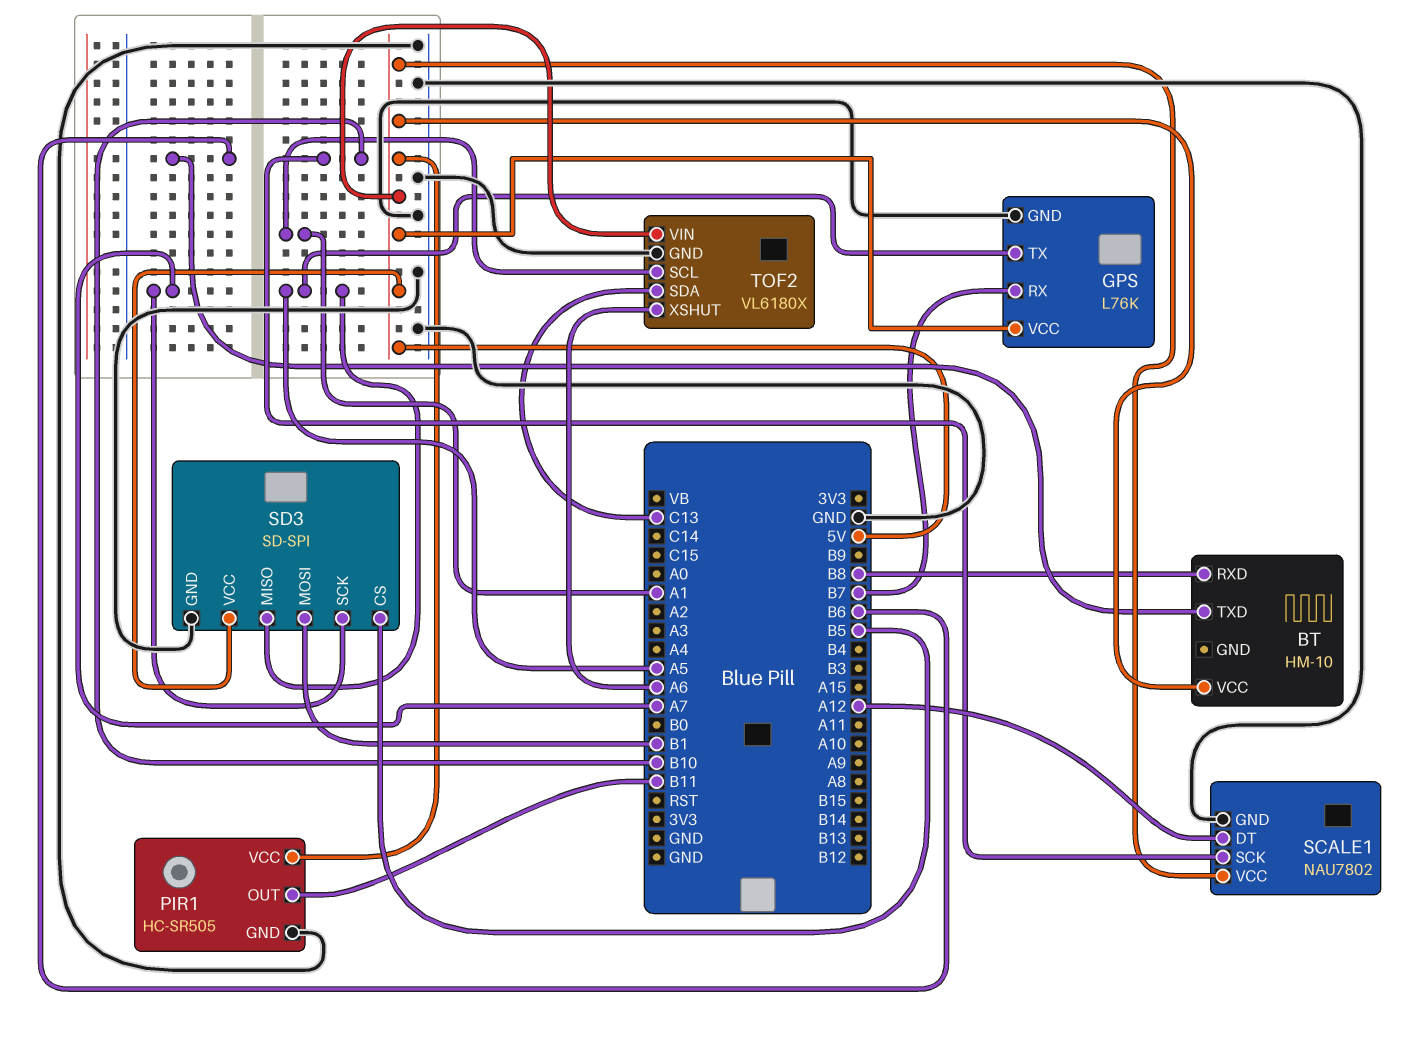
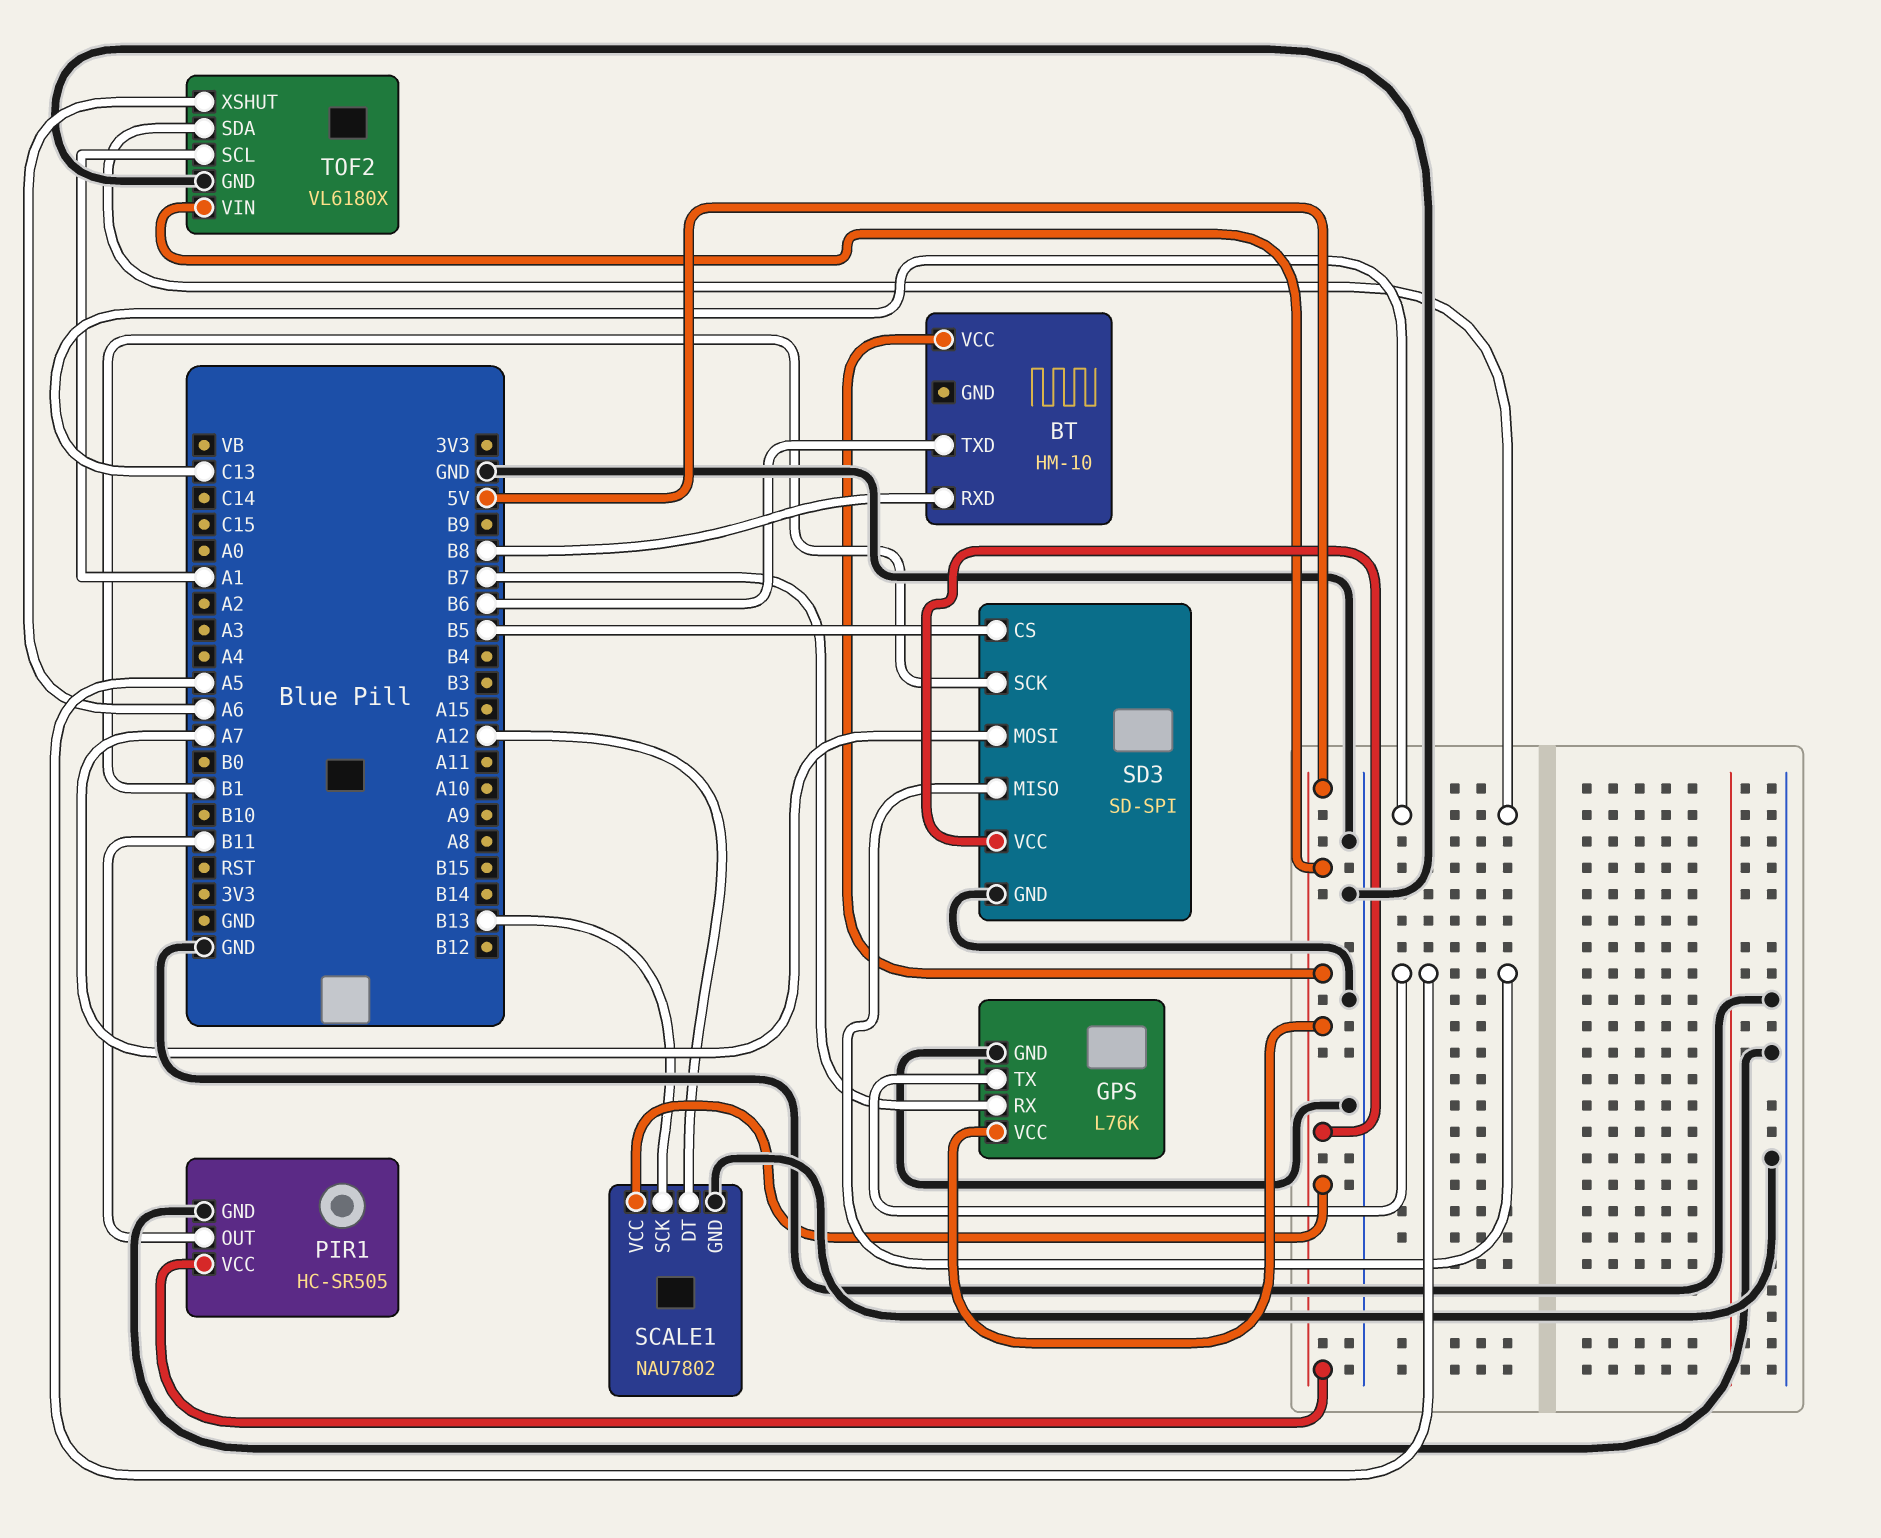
SCALE1 pin SCK: B10 -> B13
SD3 pin MOSI: B1 -> A7
SD3 pin SCK: A7 -> B1

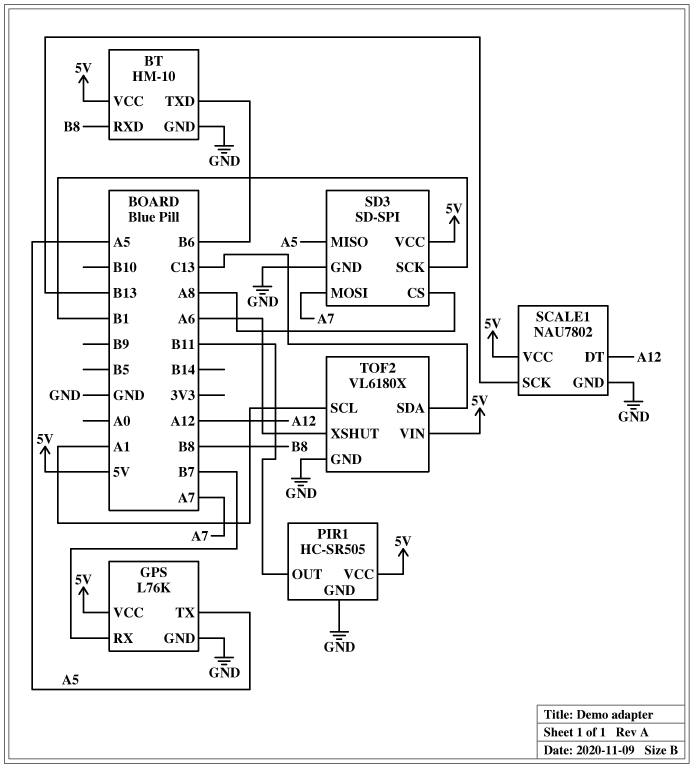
BT pin GND: none -> GND
SD3 pin CS: B5 -> A8

